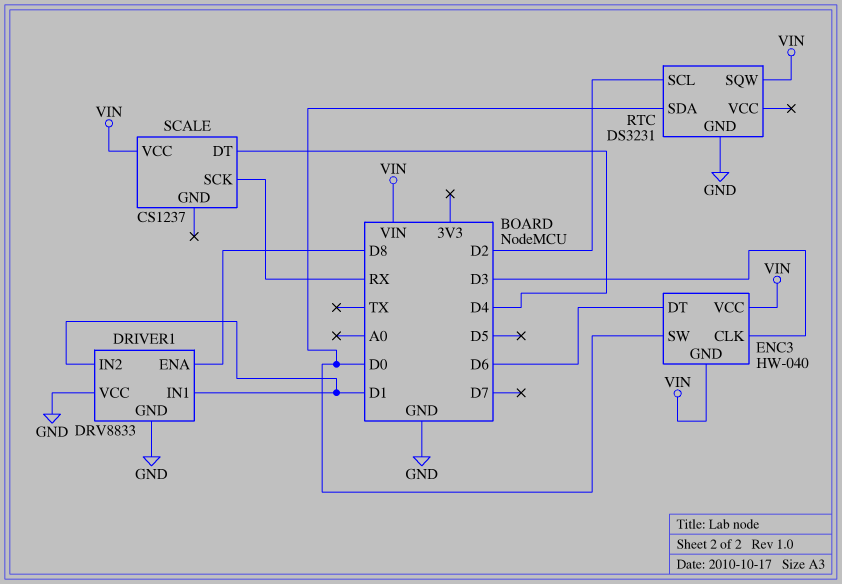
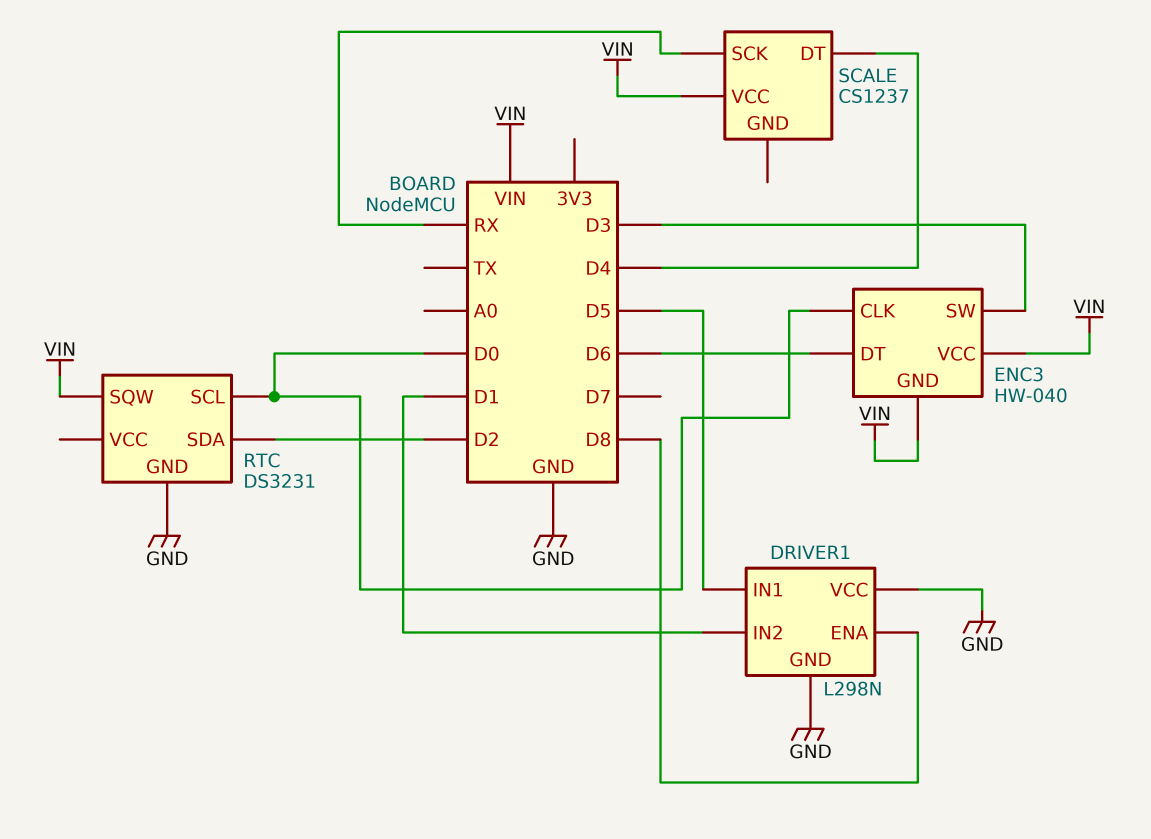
DRIVER1: DRV8833 -> L298N
DRIVER1 pin IN1: D1 -> D5
ENC3 pin CLK: D3 -> D0
ENC3 pin SW: D0 -> D3
RTC pin SCL: D2 -> D0
RTC pin SDA: D0 -> D2

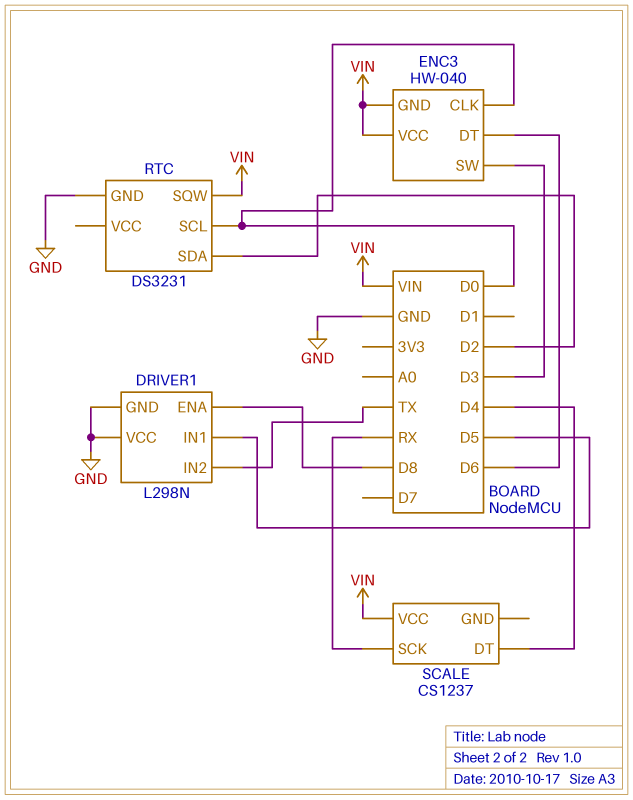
DRIVER1 pin IN2: D1 -> TX

